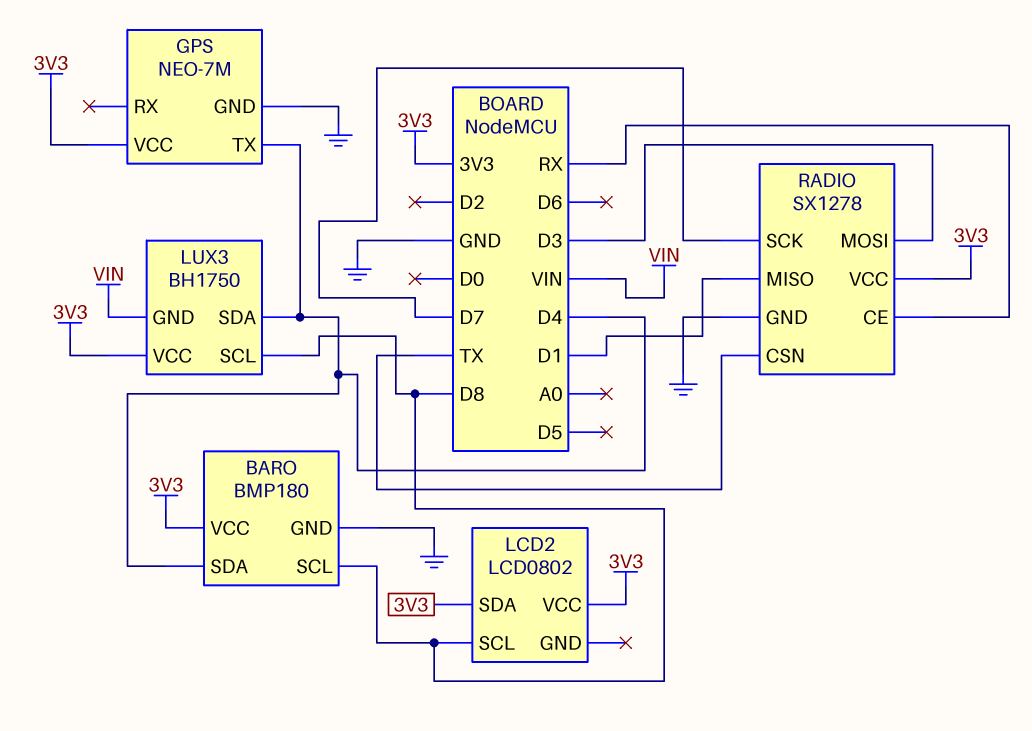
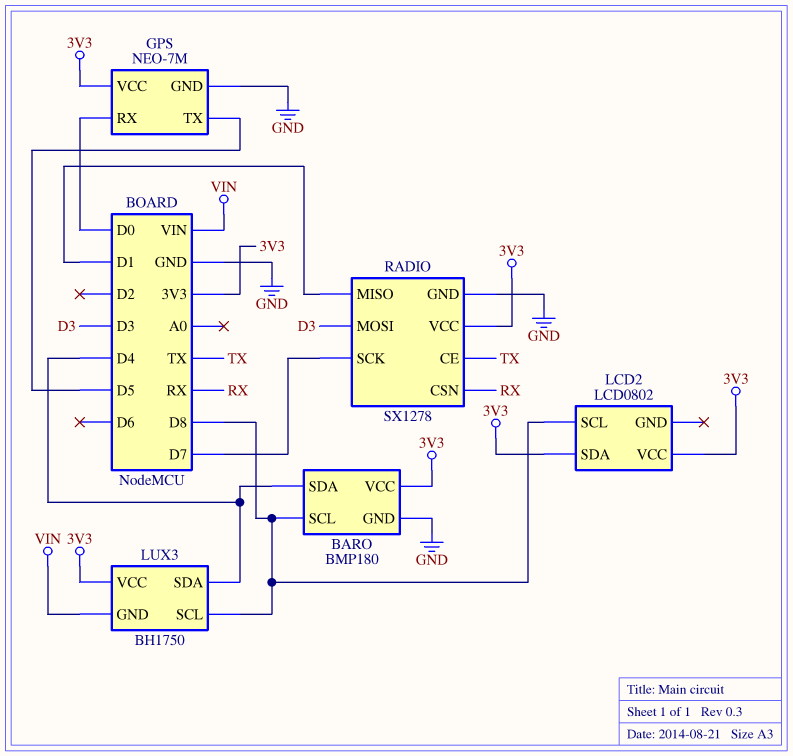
GPS pin RX: none -> D0
GPS pin TX: D4 -> D5
RADIO pin CE: RX -> TX
RADIO pin CSN: TX -> RX

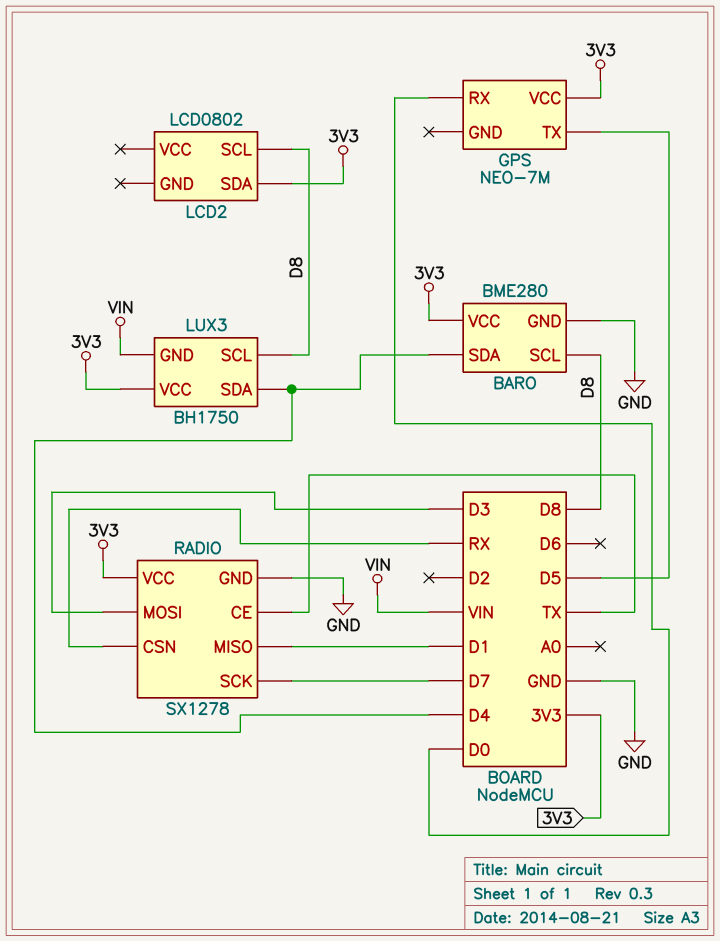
BARO: BMP180 -> BME280
GPS pin GND: GND -> none
LCD2 pin VCC: 3V3 -> none

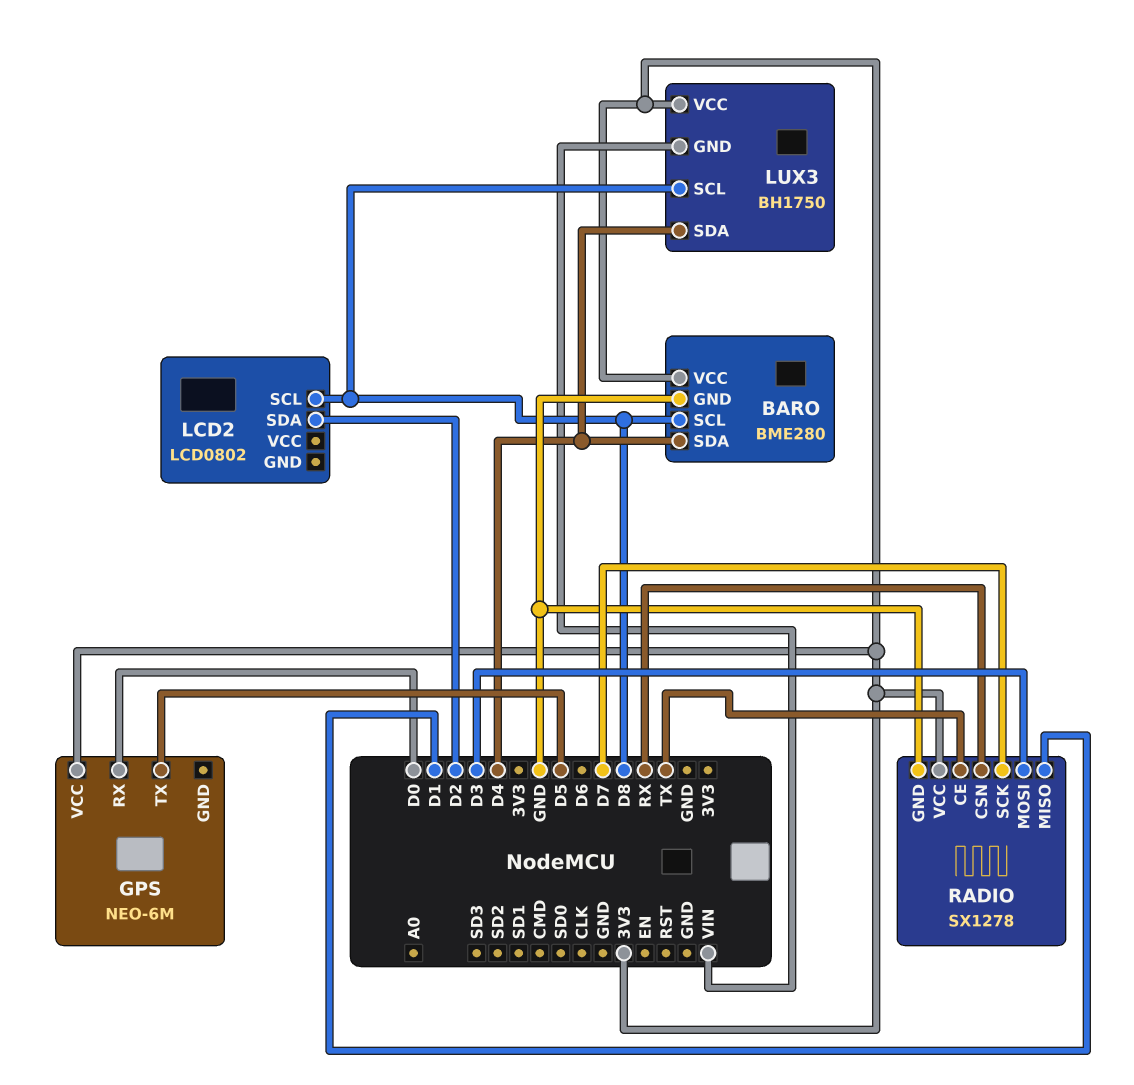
GPS: NEO-7M -> NEO-6M
LCD2 pin SDA: 3V3 -> D2

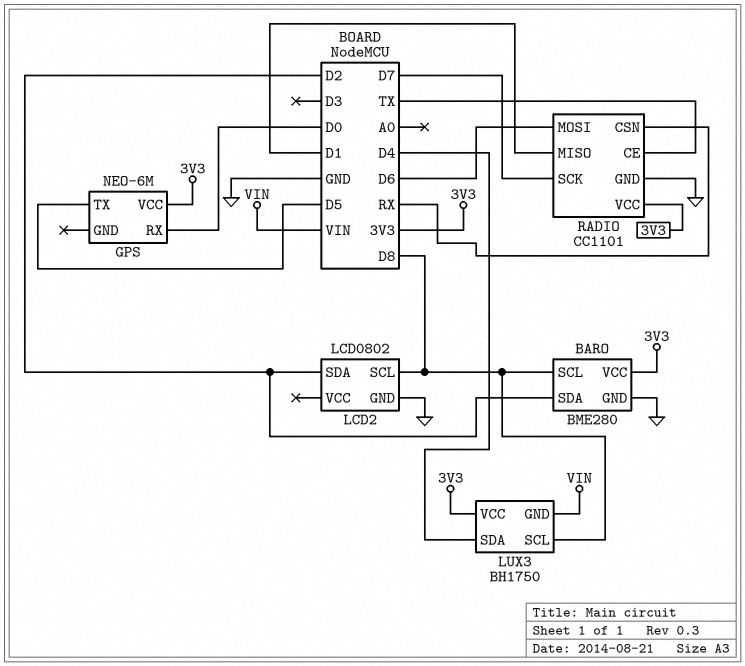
BARO pin SDA: D4 -> D2
LCD2 pin GND: none -> GND
RADIO: SX1278 -> CC1101
RADIO pin MOSI: D3 -> D6

